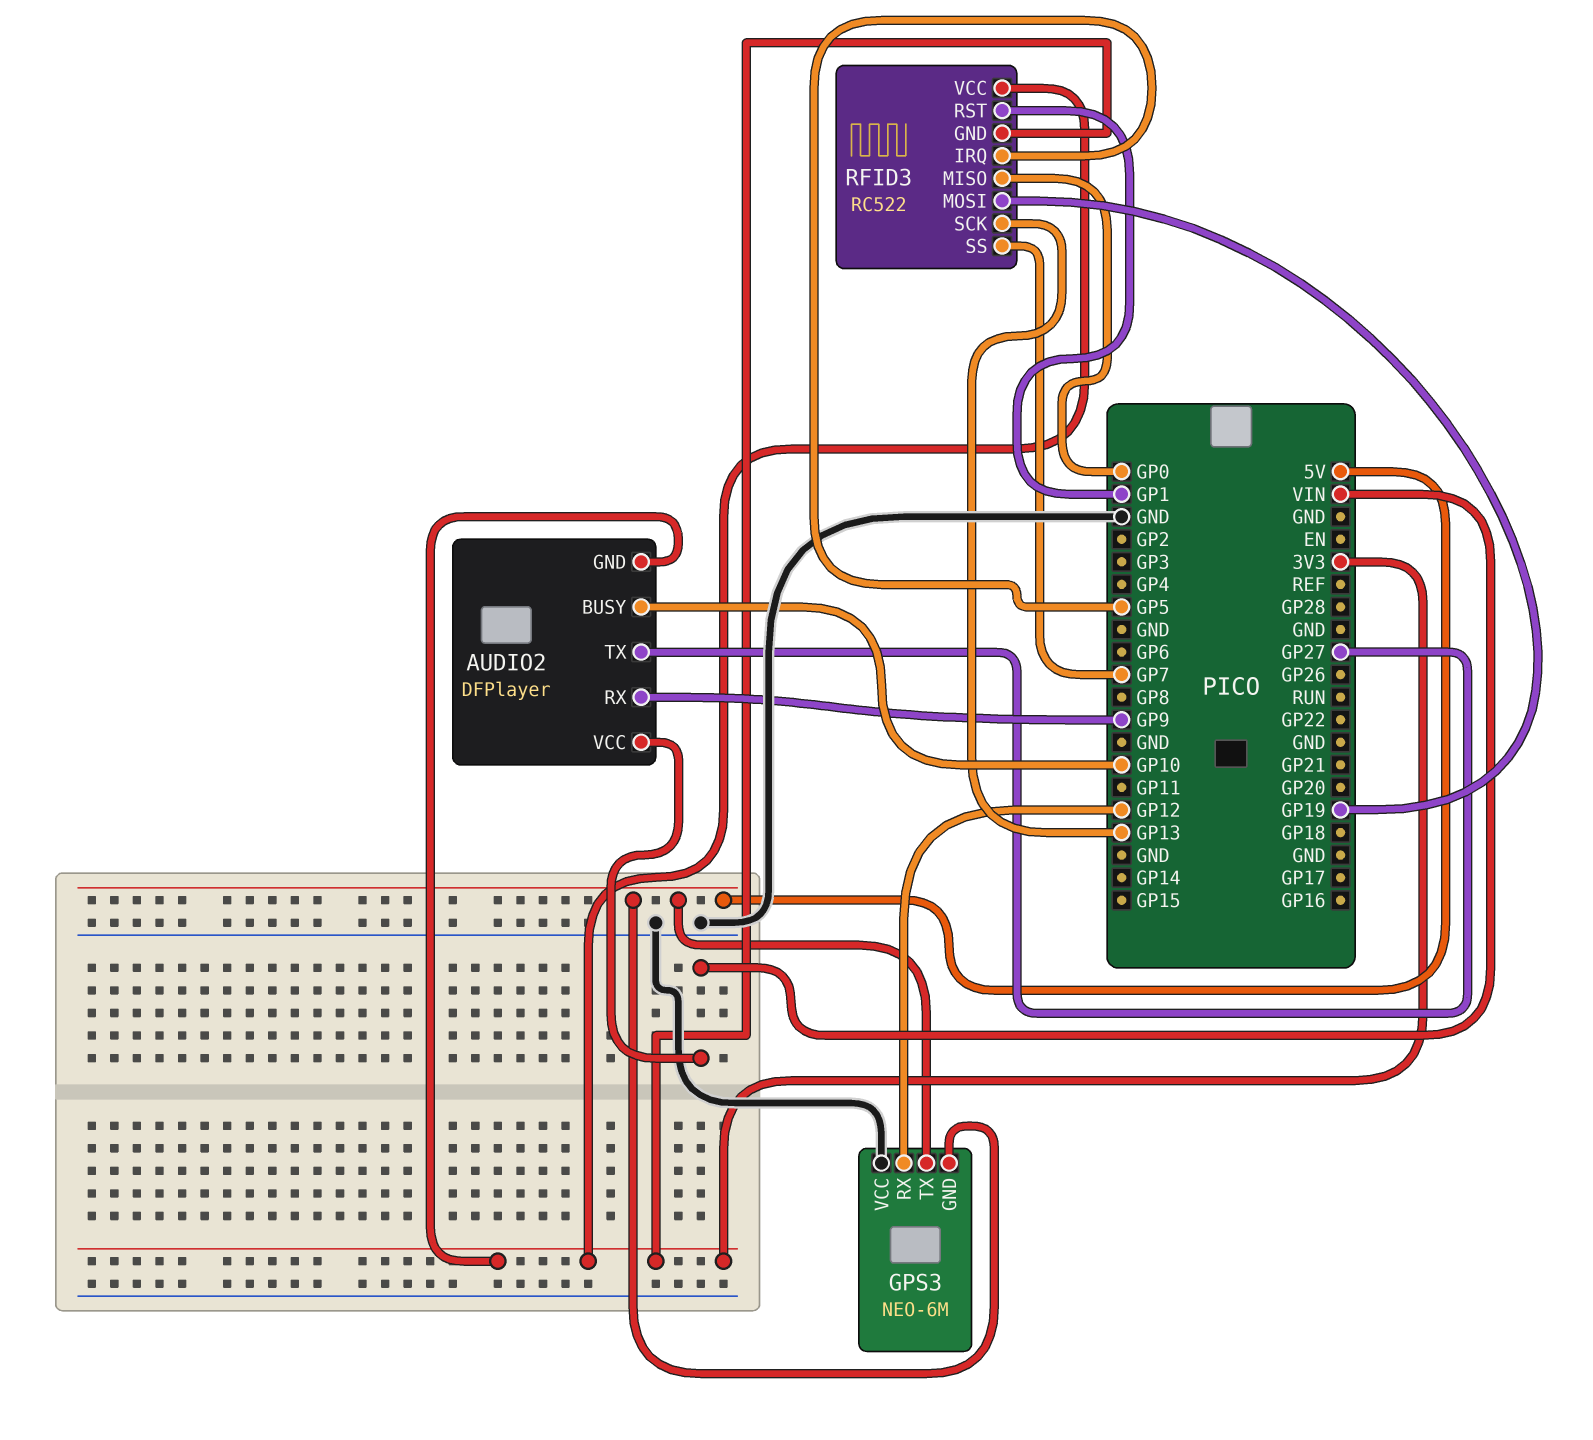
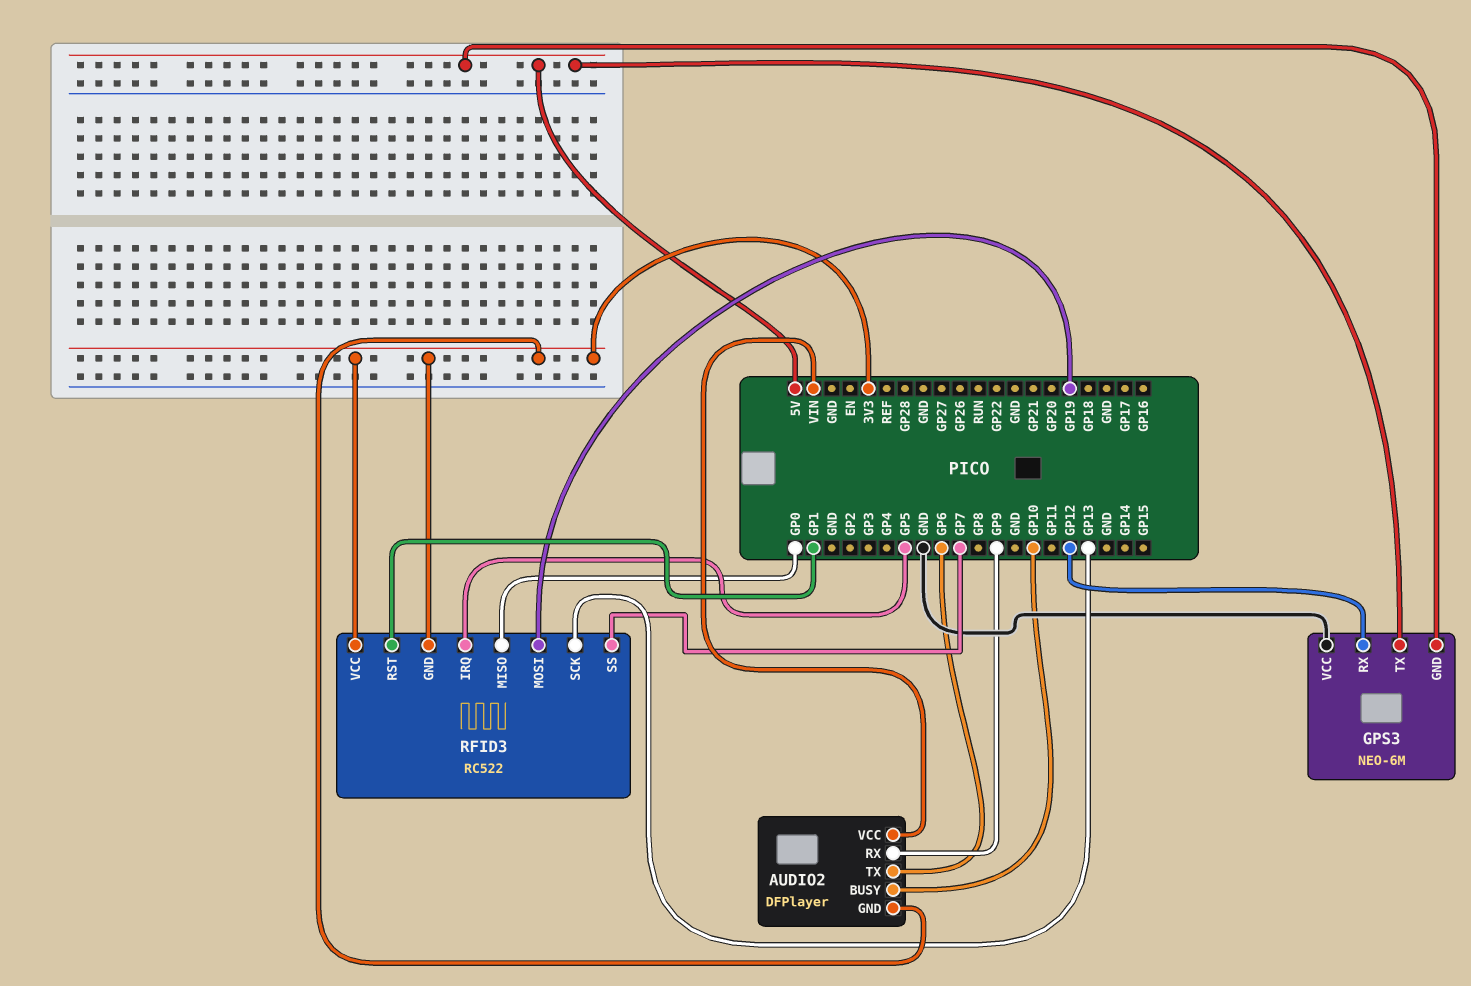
AUDIO2 pin TX: GP27 -> GP6

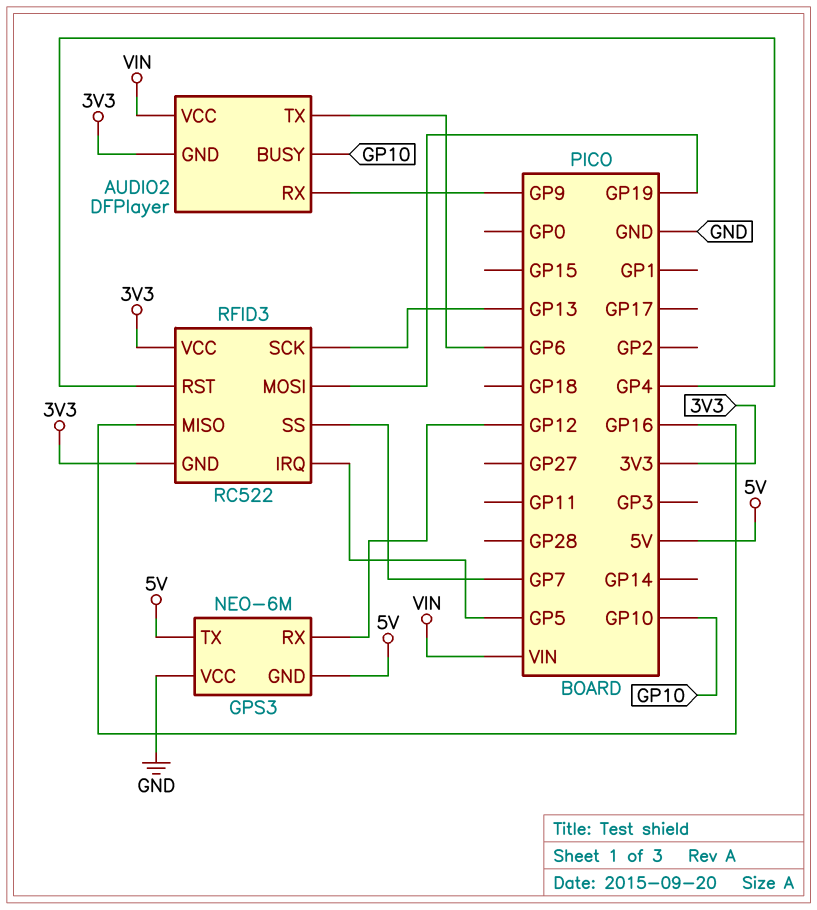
RFID3 pin MISO: GP0 -> GP16
RFID3 pin RST: GP1 -> GP4

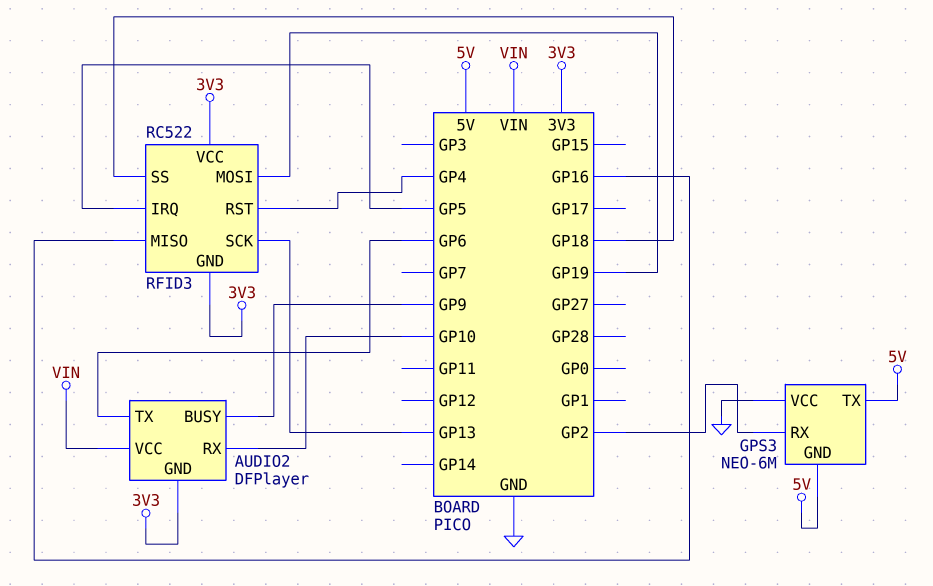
AUDIO2 pin BUSY: GP10 -> GP9
AUDIO2 pin RX: GP9 -> GP10
GPS3 pin RX: GP12 -> GP2
RFID3 pin SS: GP7 -> GP18

